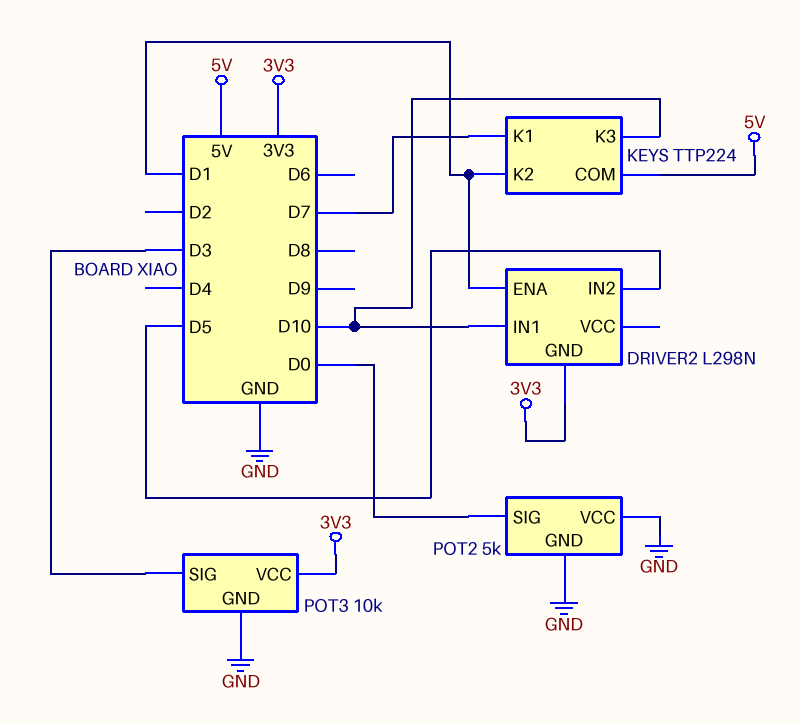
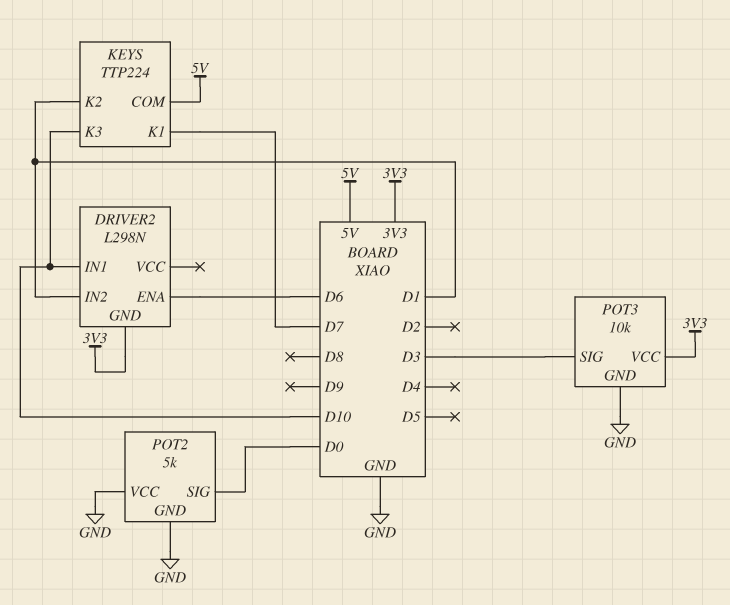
DRIVER2 pin ENA: D1 -> D6
DRIVER2 pin IN2: D5 -> D1

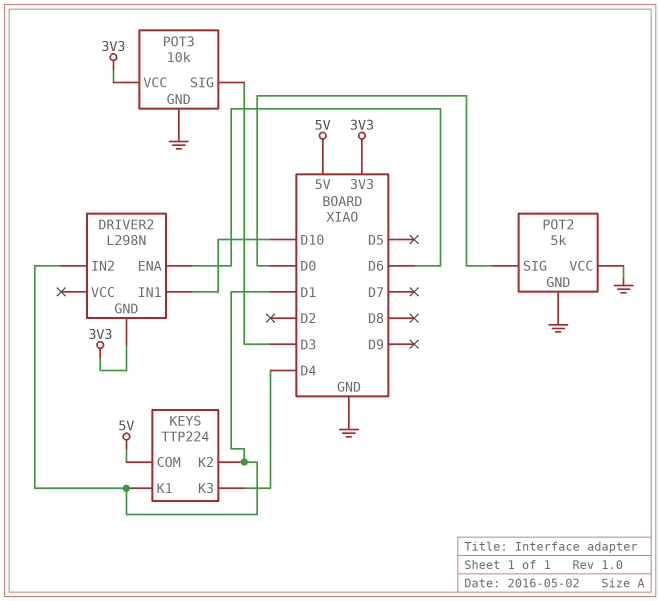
KEYS pin K1: D7 -> D1
KEYS pin K3: D10 -> D4

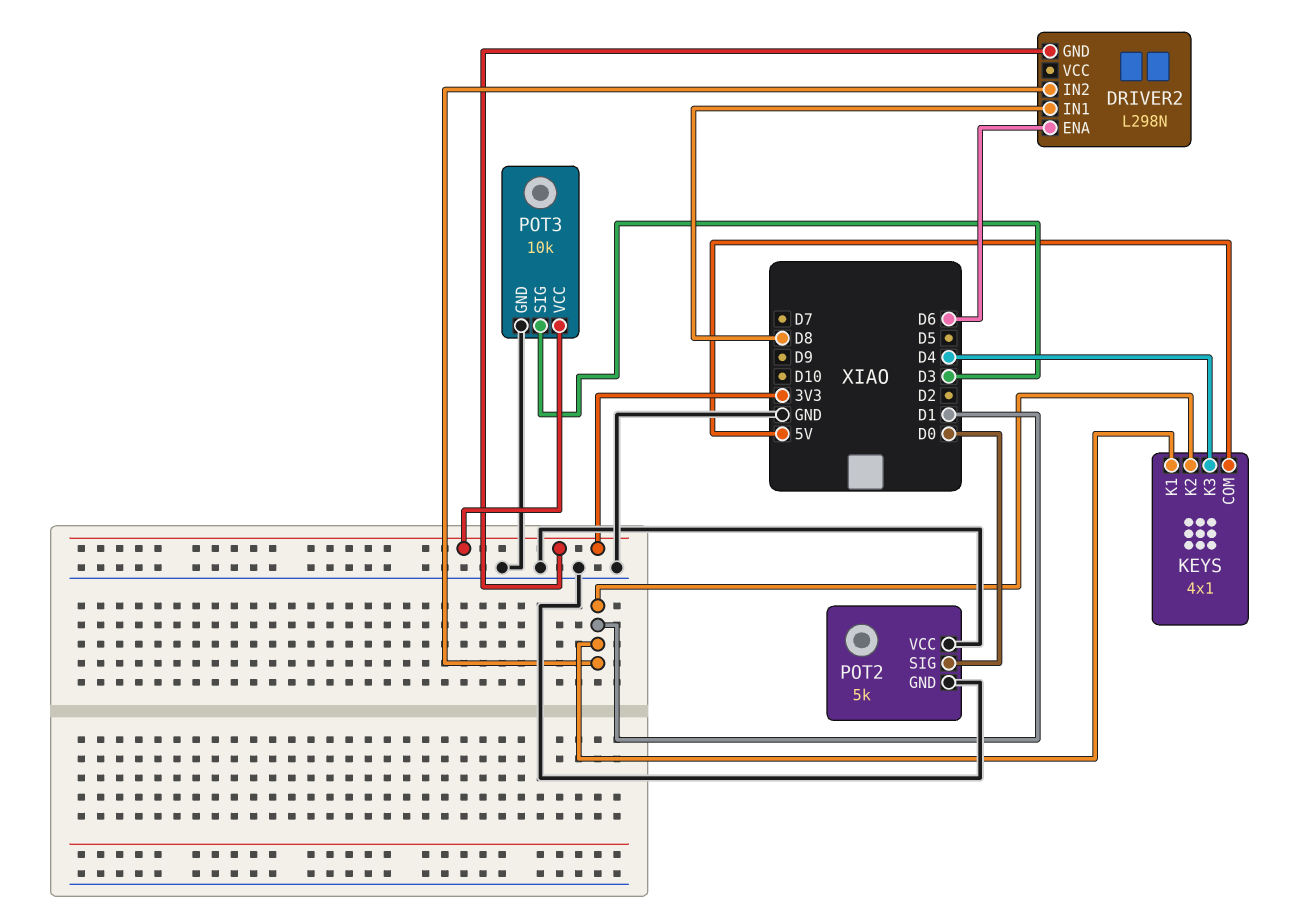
DRIVER2 pin IN1: D10 -> D8
KEYS: TTP224 -> 4x1

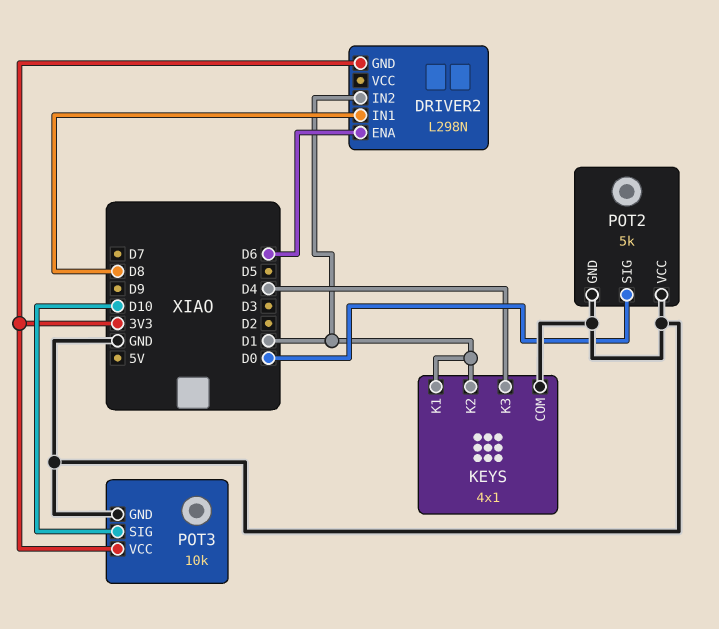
KEYS pin COM: 5V -> GND
POT3 pin SIG: D3 -> D10

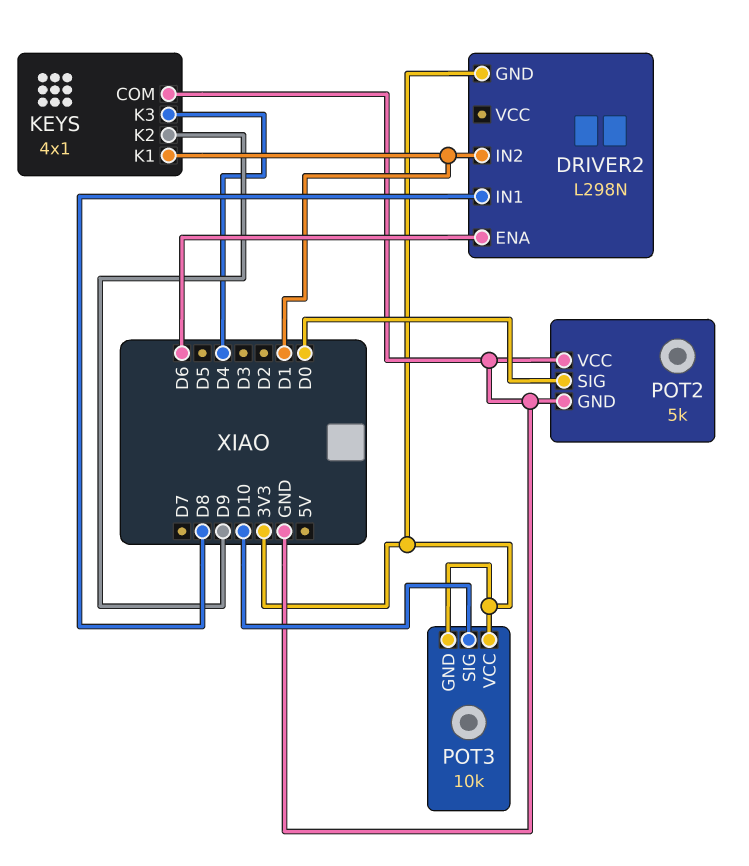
KEYS pin K2: D1 -> D9
POT3 pin GND: GND -> 3V3

